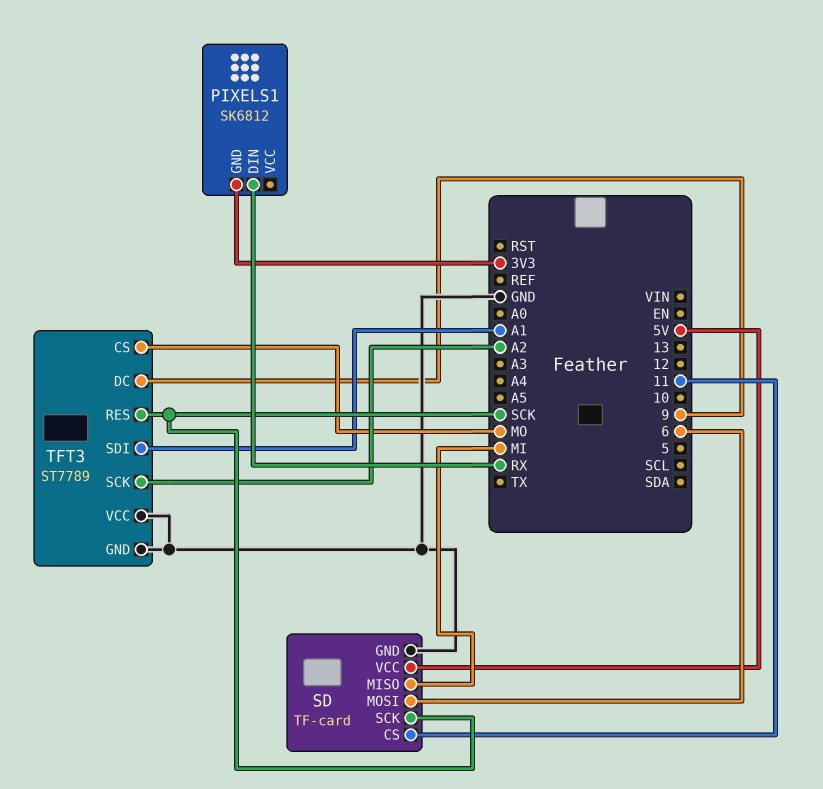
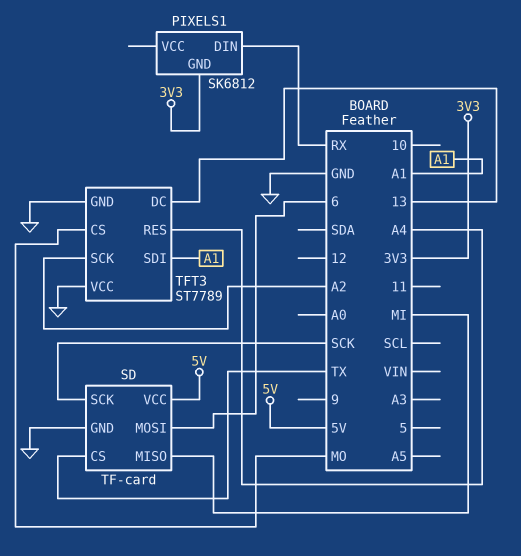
SD pin CS: 11 -> TX
TFT3 pin DC: 9 -> 13
TFT3 pin RES: SCK -> A4

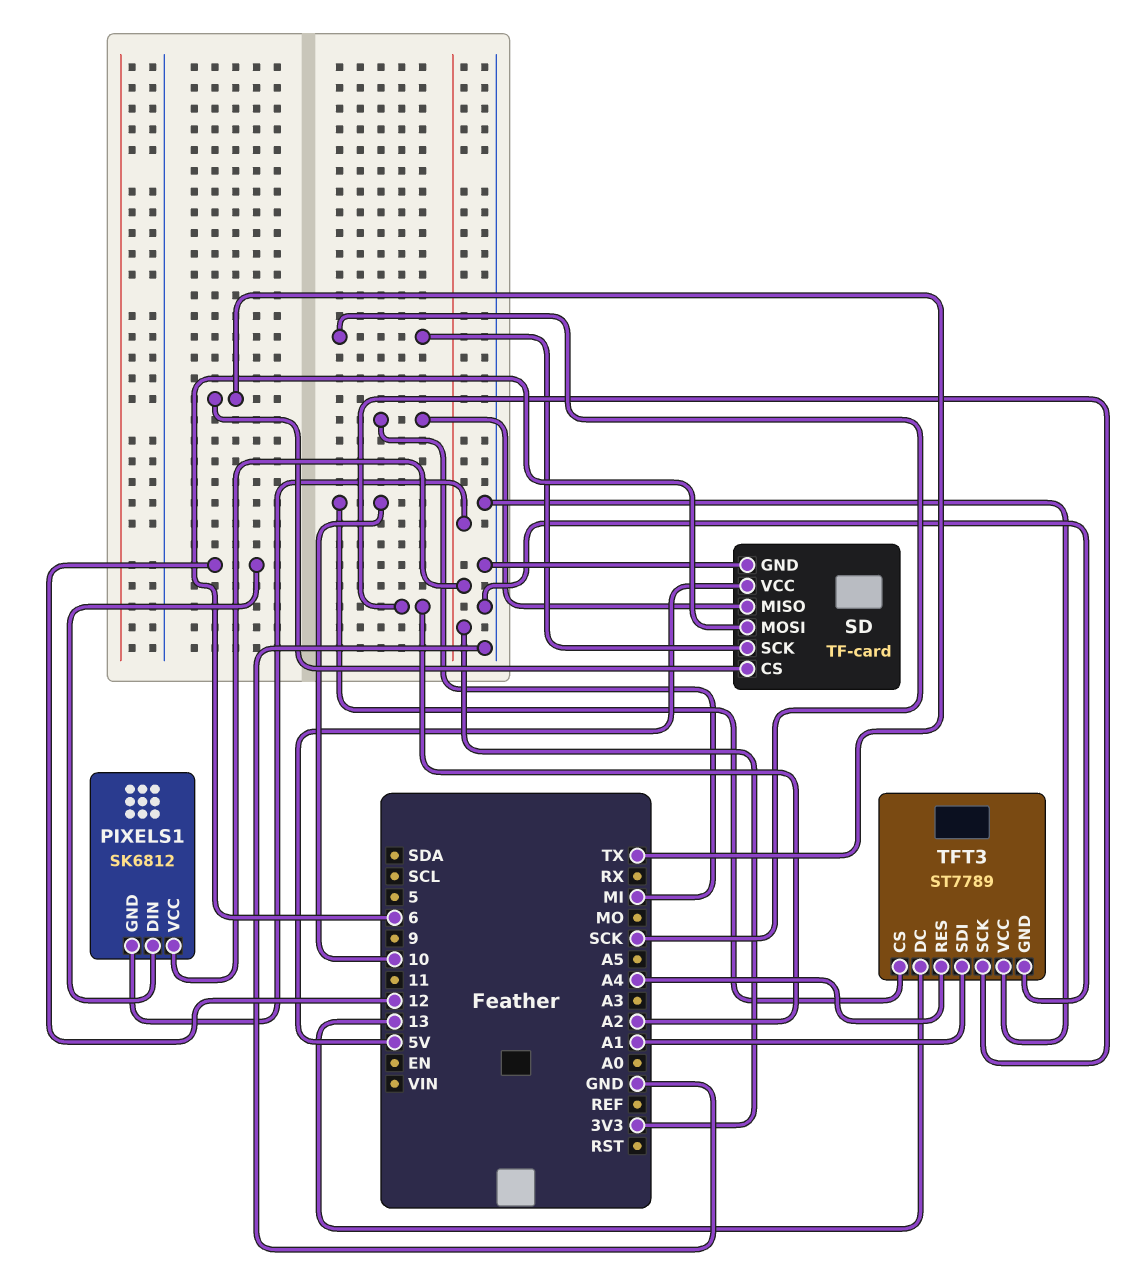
PIXELS1 pin DIN: RX -> 12
PIXELS1 pin VCC: none -> 3V3
TFT3 pin CS: MO -> 10

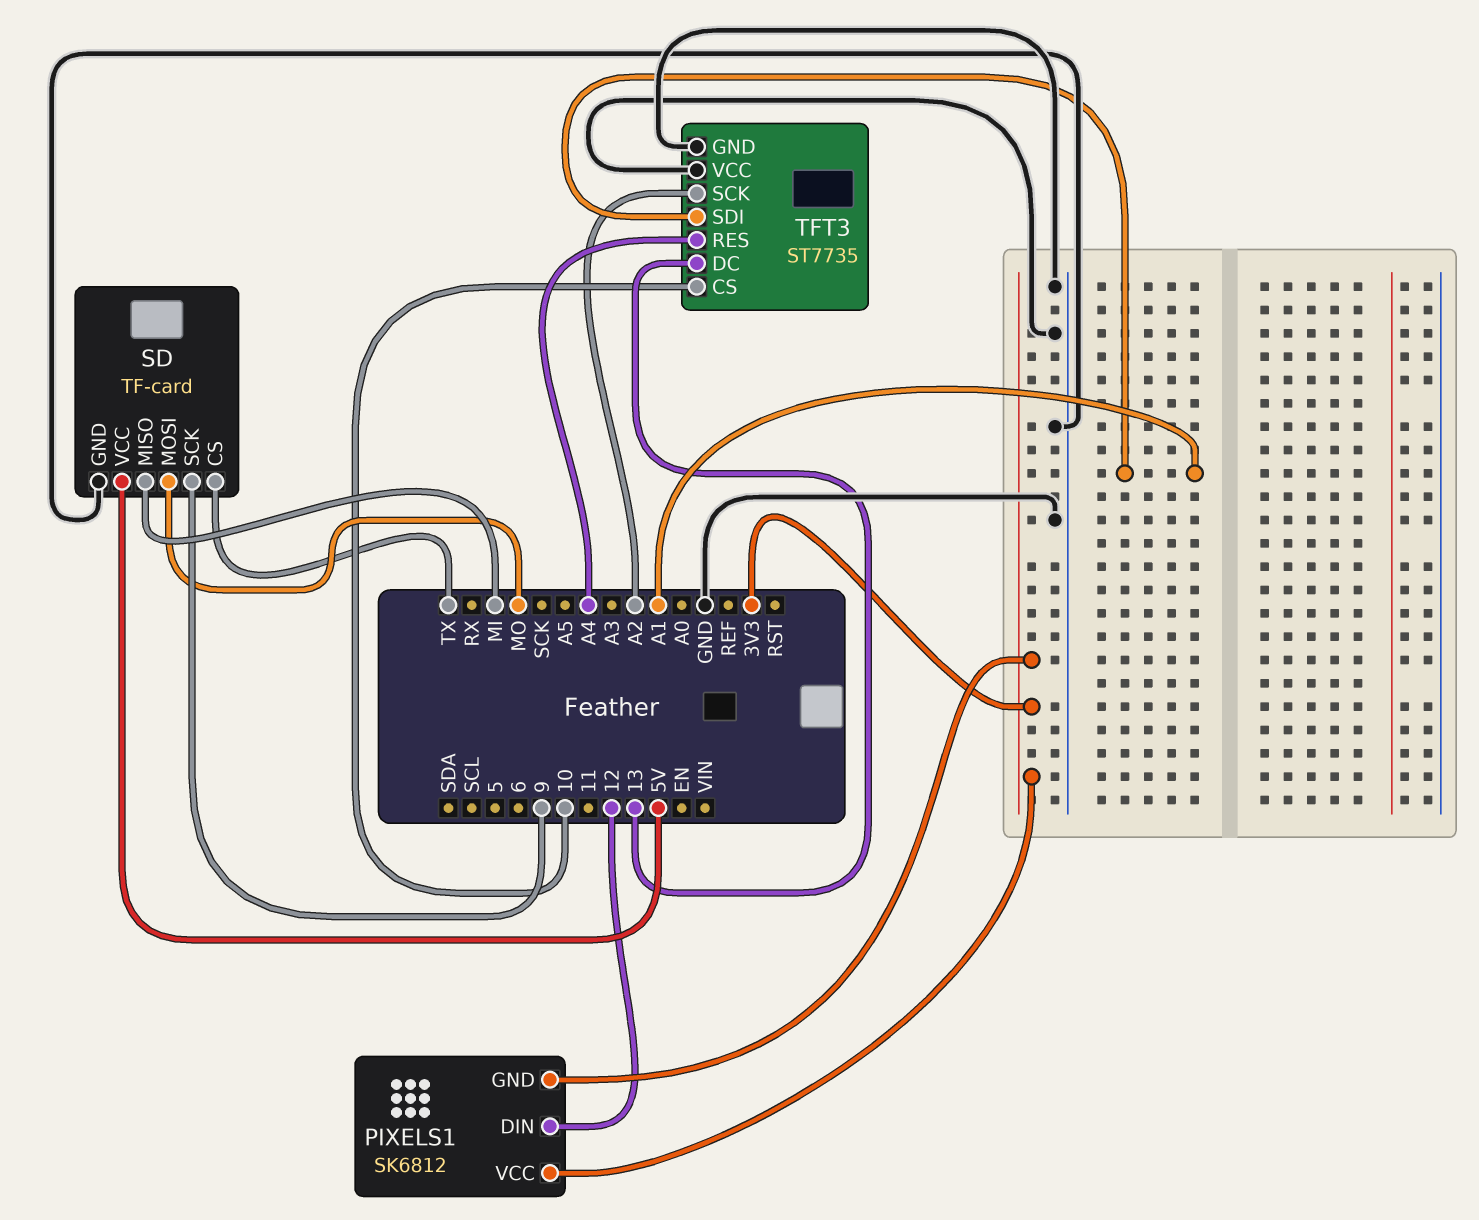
SD pin MOSI: 6 -> MO
SD pin SCK: SCK -> 9
TFT3: ST7789 -> ST7735

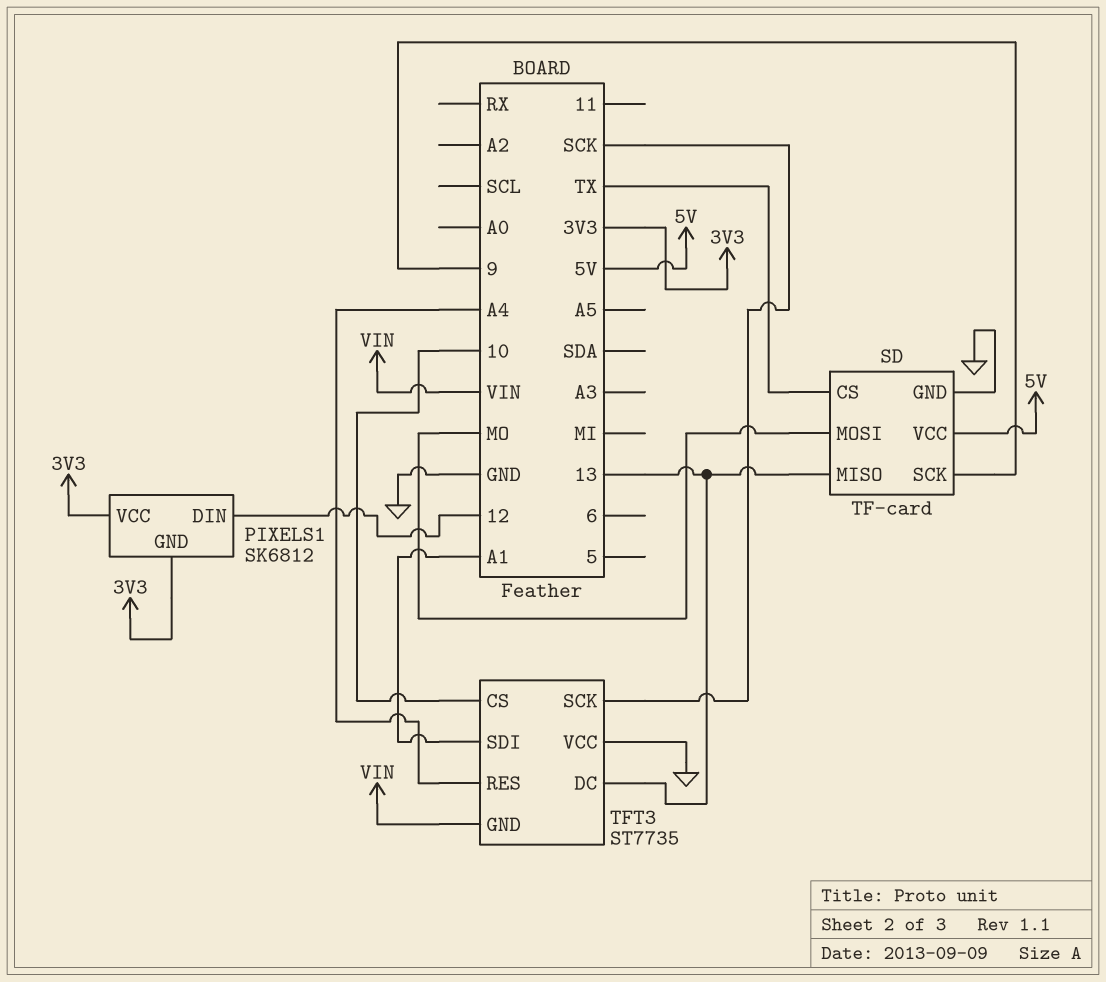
SD pin MISO: MI -> 13
TFT3 pin GND: GND -> VIN
TFT3 pin SCK: A2 -> SCK

